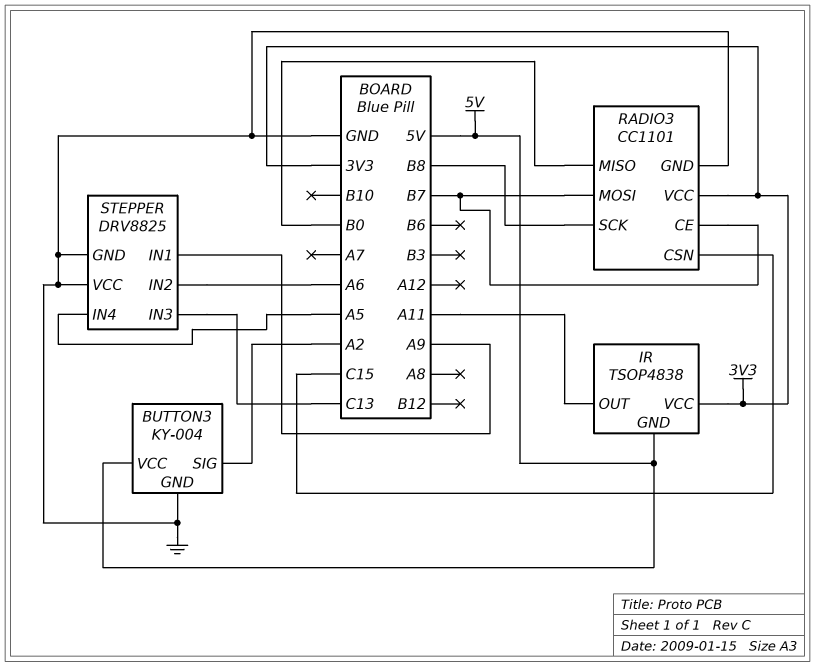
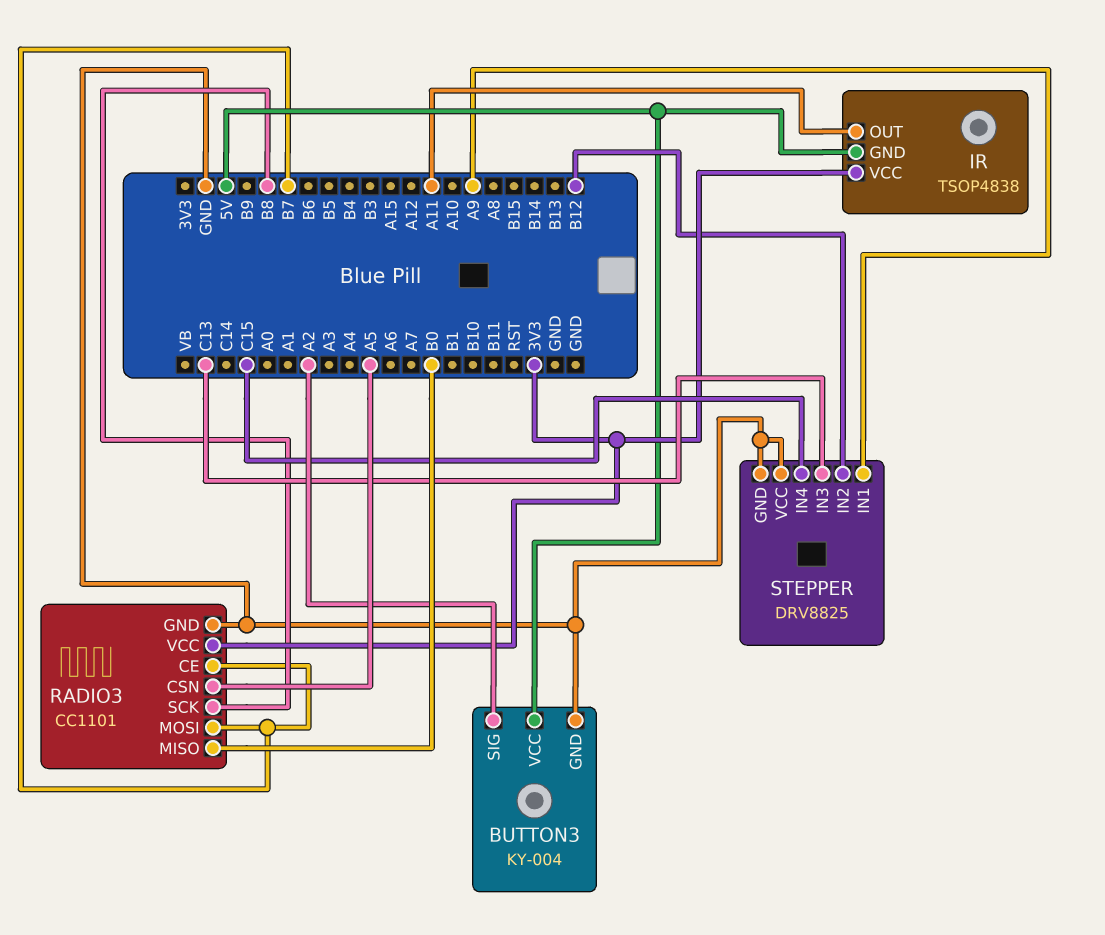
RADIO3 pin CSN: C15 -> A5
STEPPER pin IN2: A6 -> B12
STEPPER pin IN4: A5 -> C15

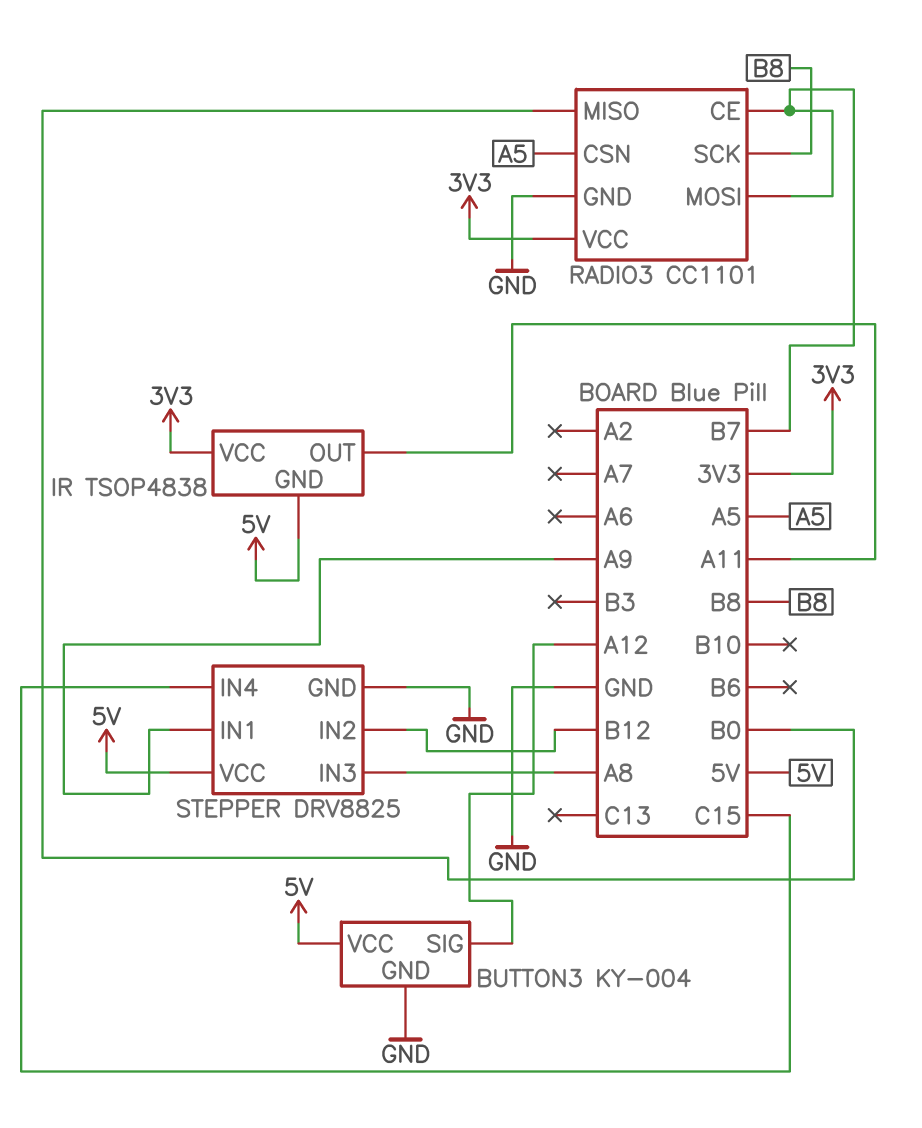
BUTTON3 pin SIG: A2 -> A12
STEPPER pin IN3: C13 -> A8
STEPPER pin VCC: GND -> 5V

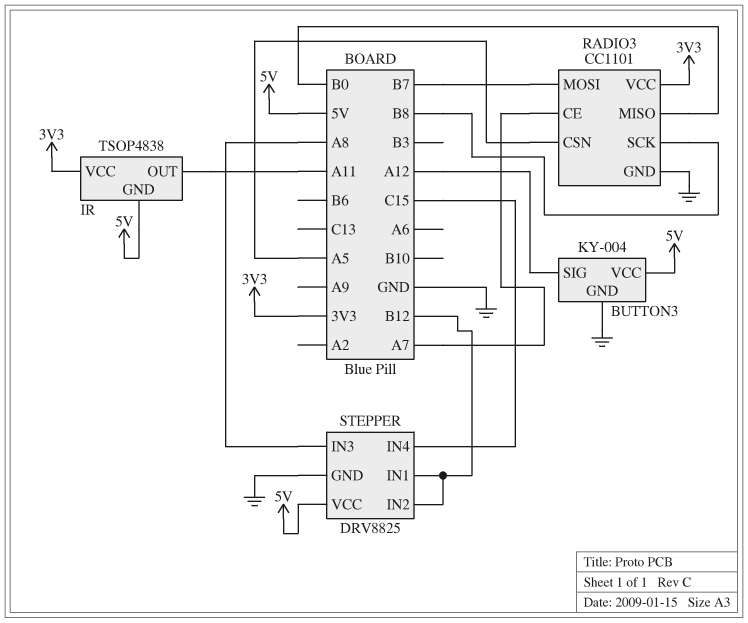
RADIO3 pin CE: B7 -> A7
STEPPER pin IN1: A9 -> B12

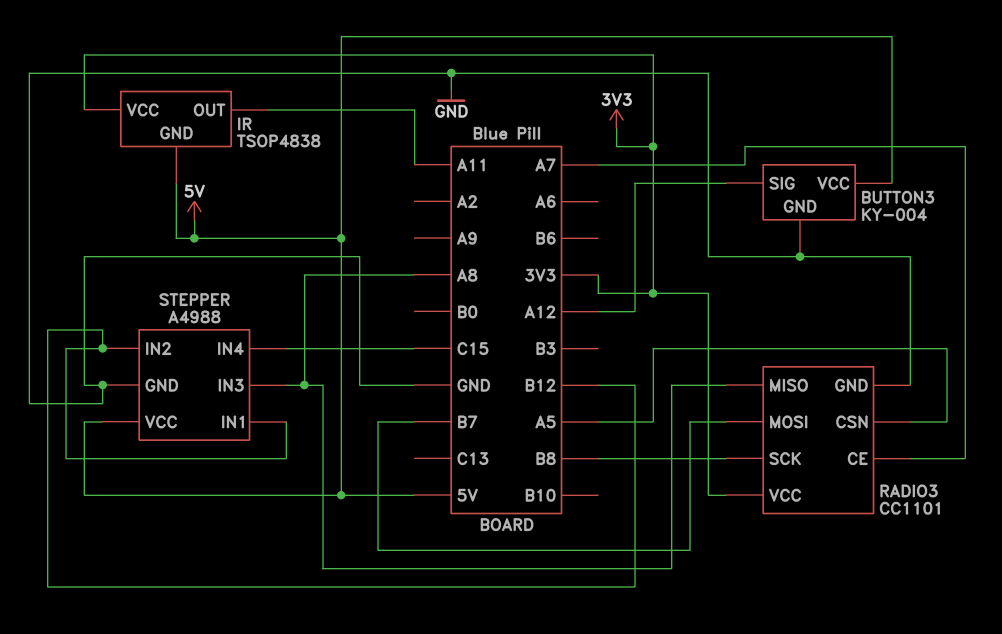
RADIO3 pin MISO: B0 -> A8
STEPPER: DRV8825 -> A4988

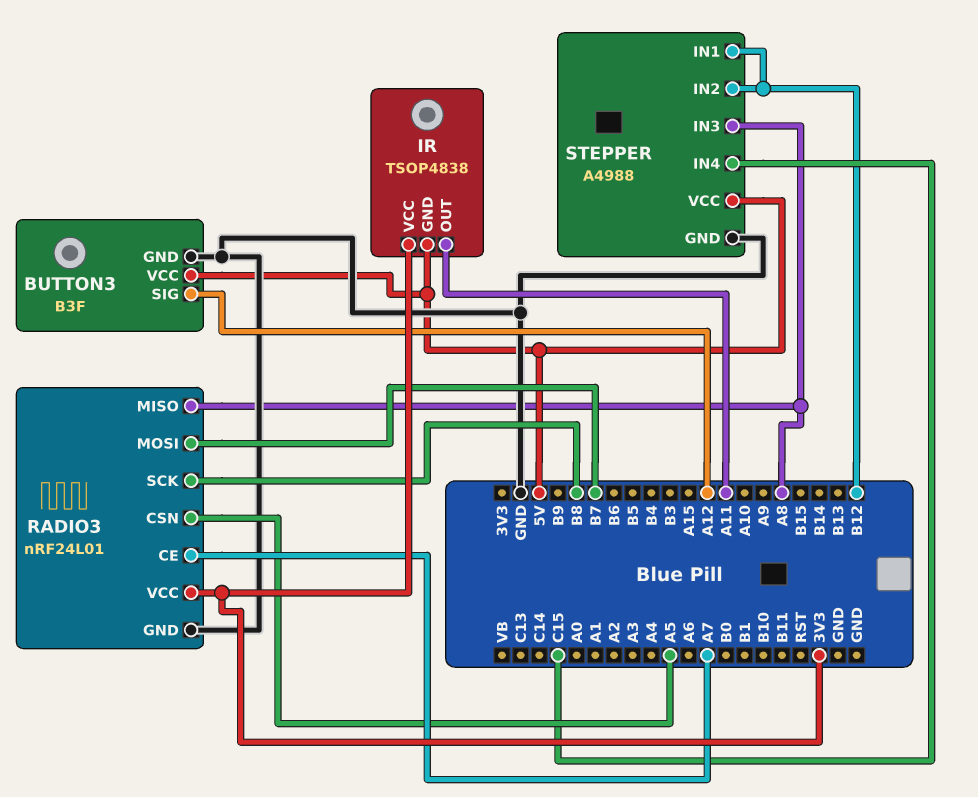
BUTTON3: KY-004 -> B3F
RADIO3: CC1101 -> nRF24L01

